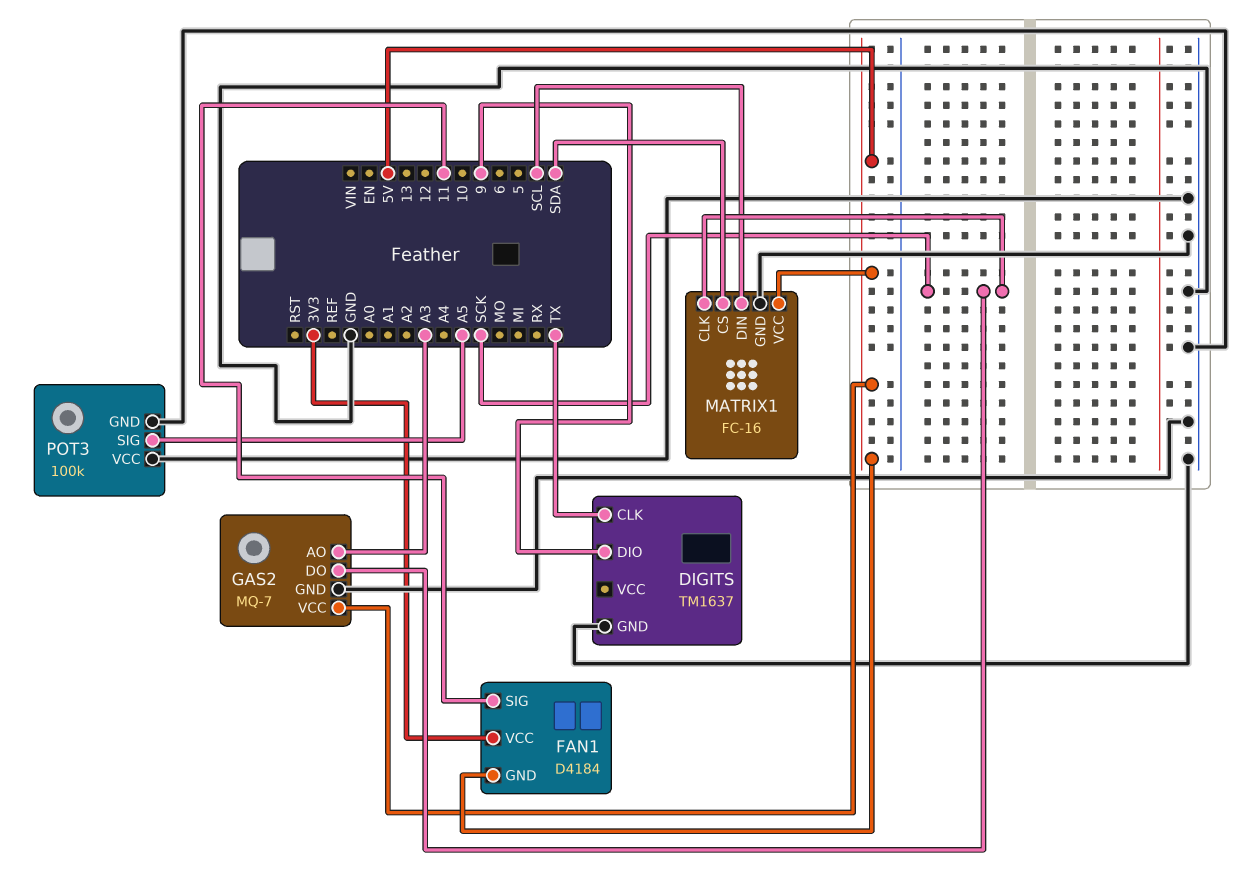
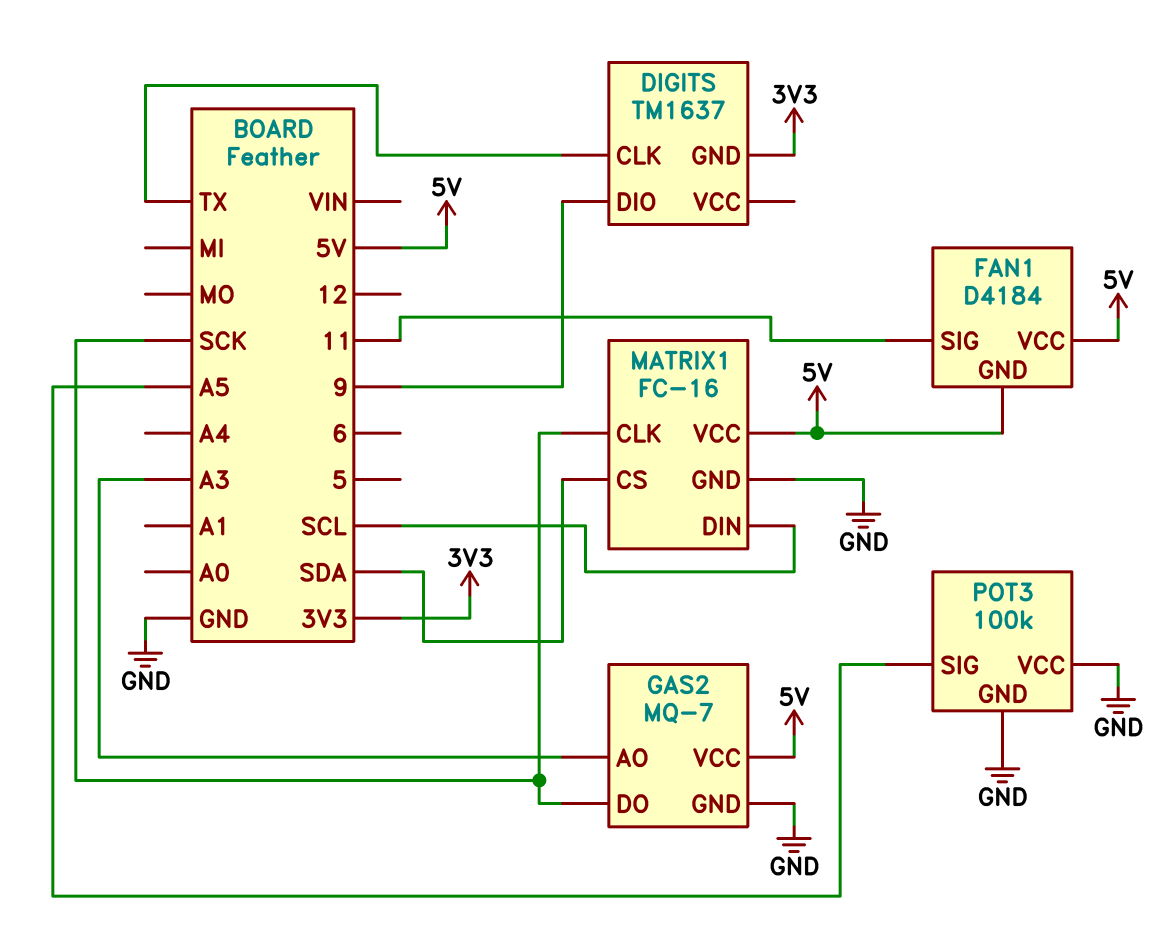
DIGITS pin GND: GND -> 3V3
FAN1 pin VCC: 3V3 -> 5V

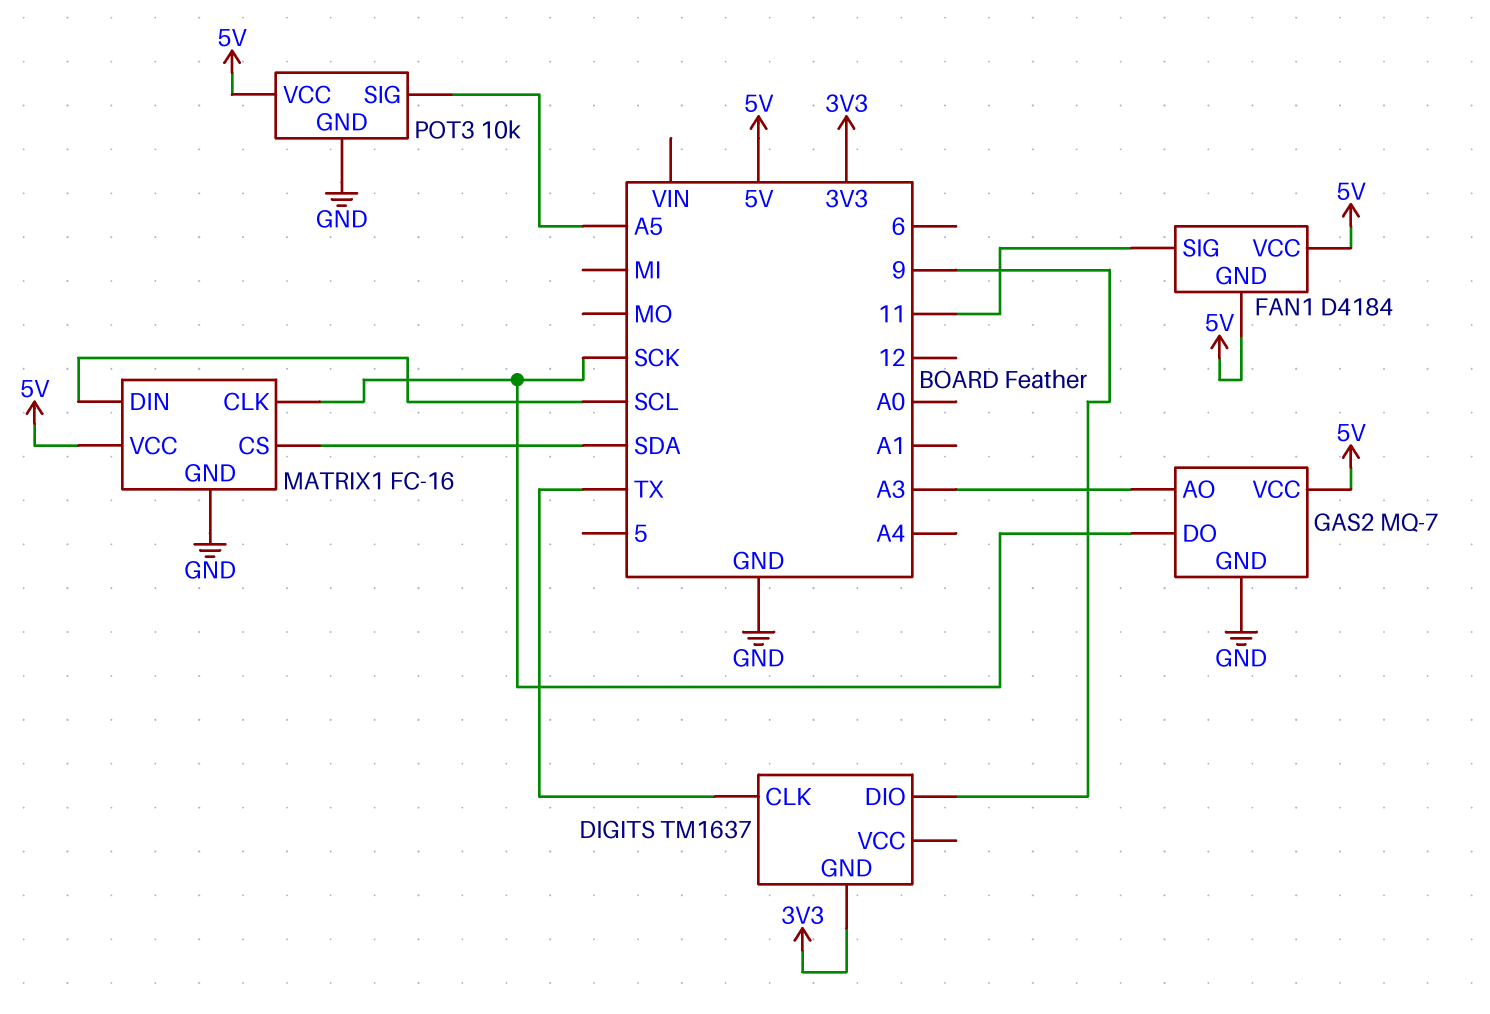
POT3: 100k -> 10k
POT3 pin VCC: GND -> 5V

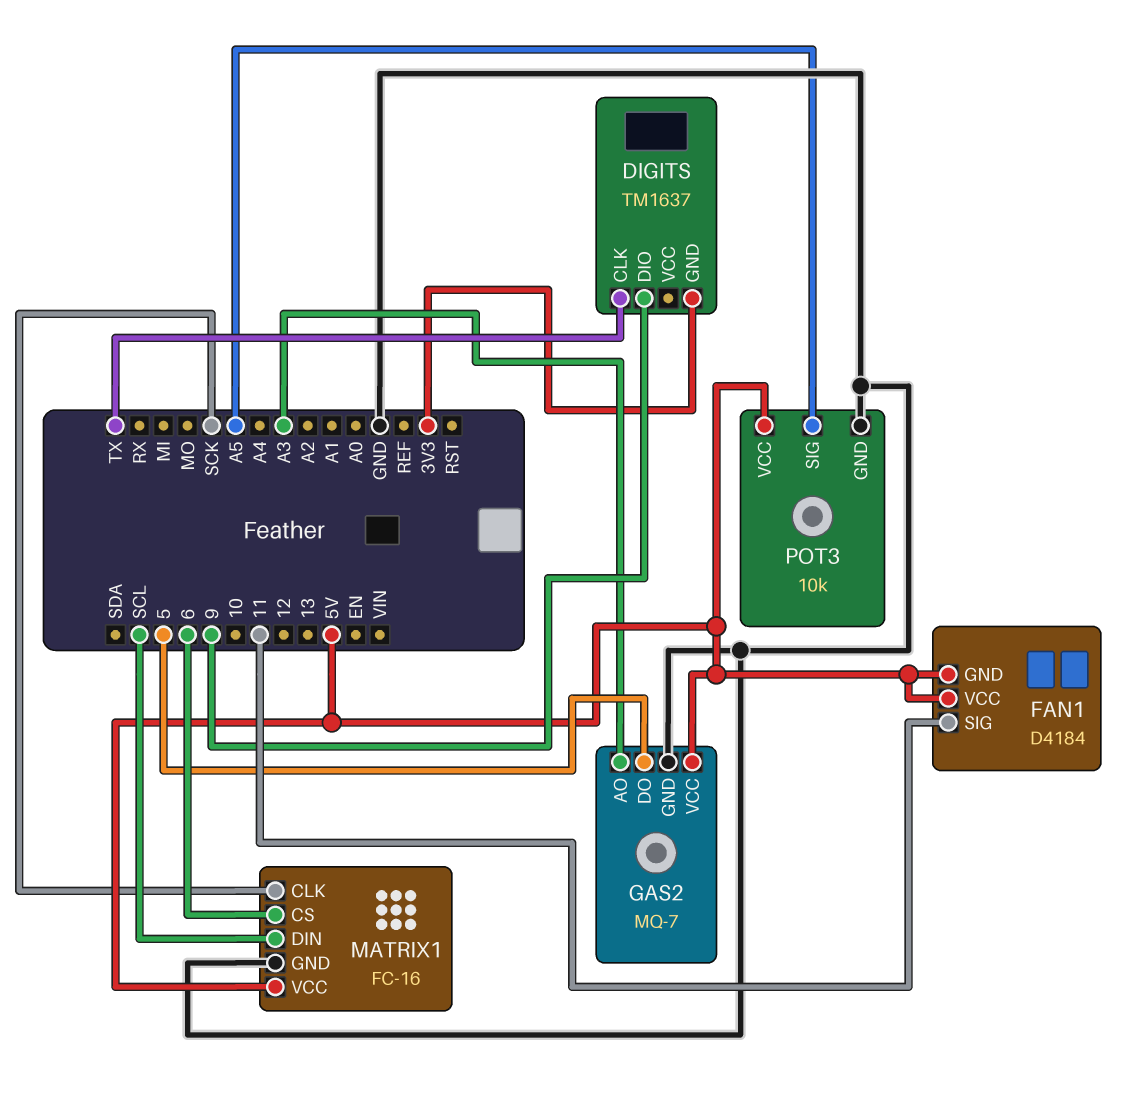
GAS2 pin DO: SCK -> 5
MATRIX1 pin CS: SDA -> 6

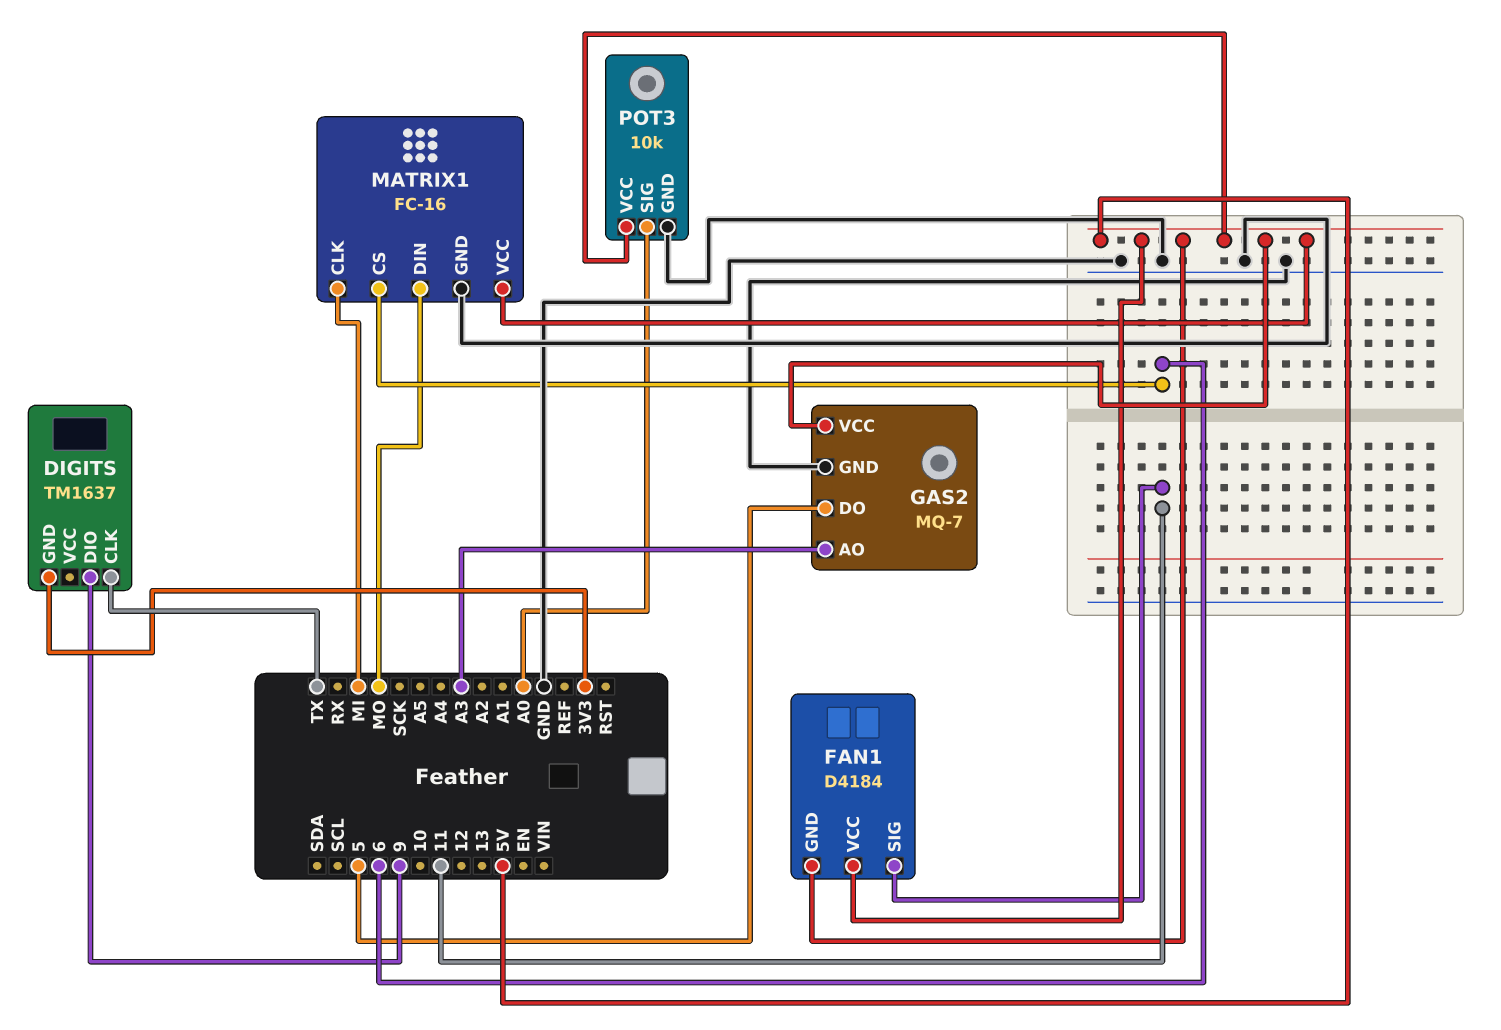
MATRIX1 pin CLK: SCK -> MI
MATRIX1 pin DIN: SCL -> MO
POT3 pin SIG: A5 -> A0

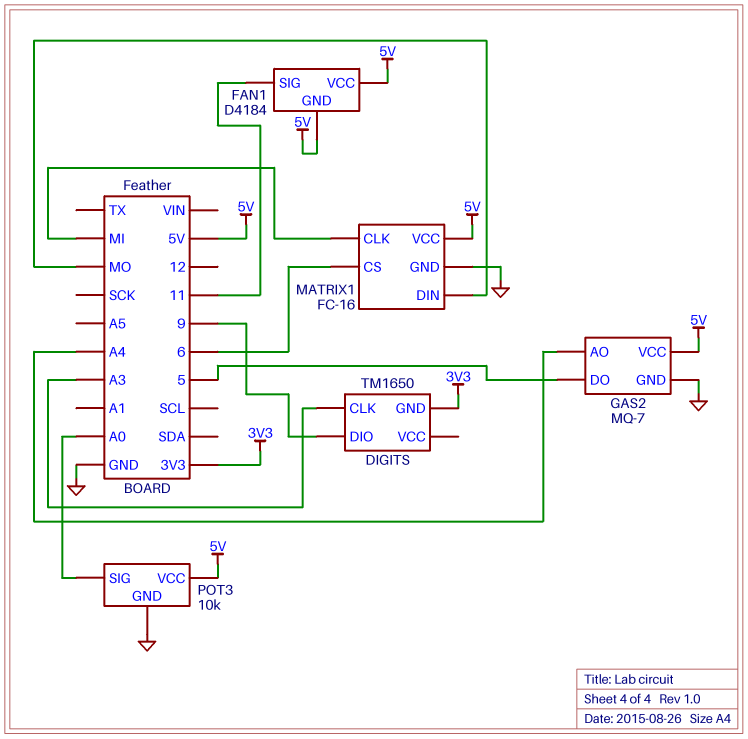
DIGITS: TM1637 -> TM1650
DIGITS pin CLK: TX -> A3
GAS2 pin AO: A3 -> A4

